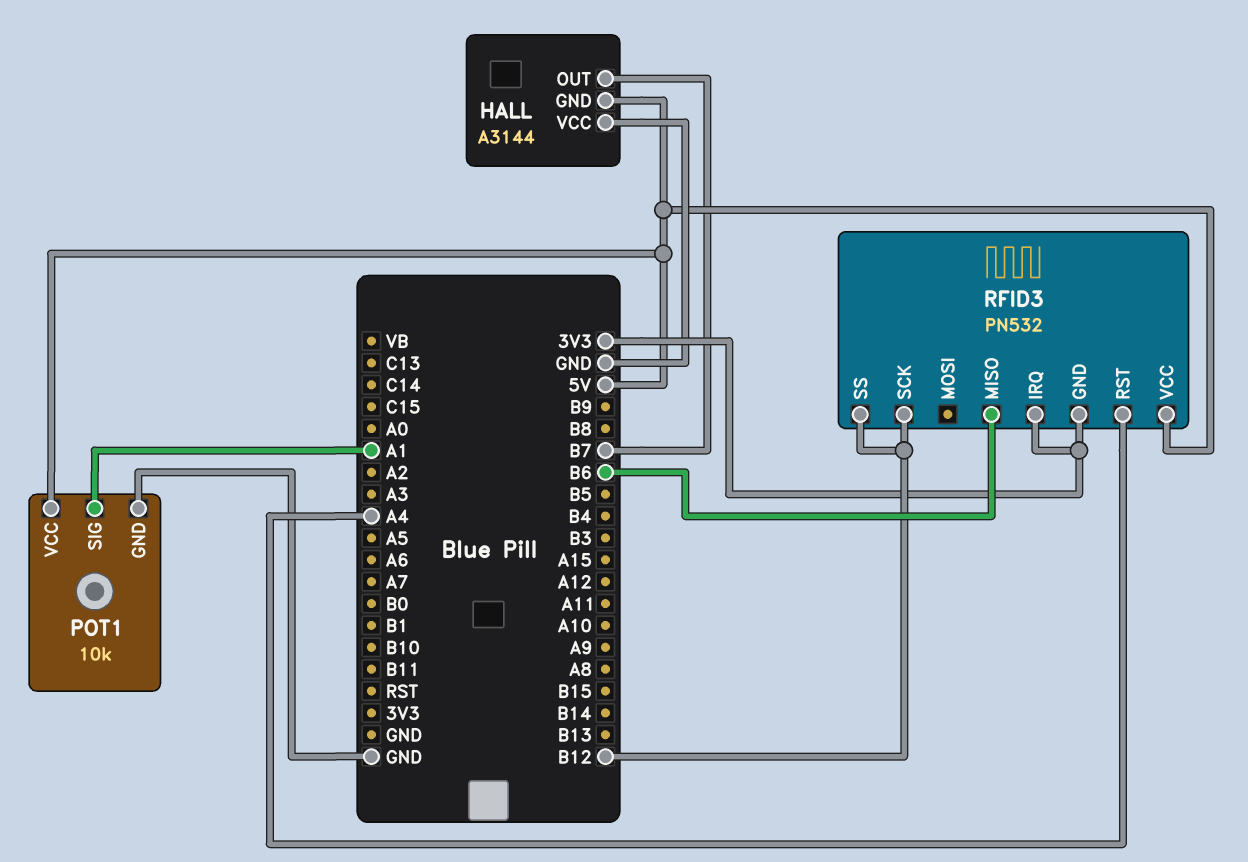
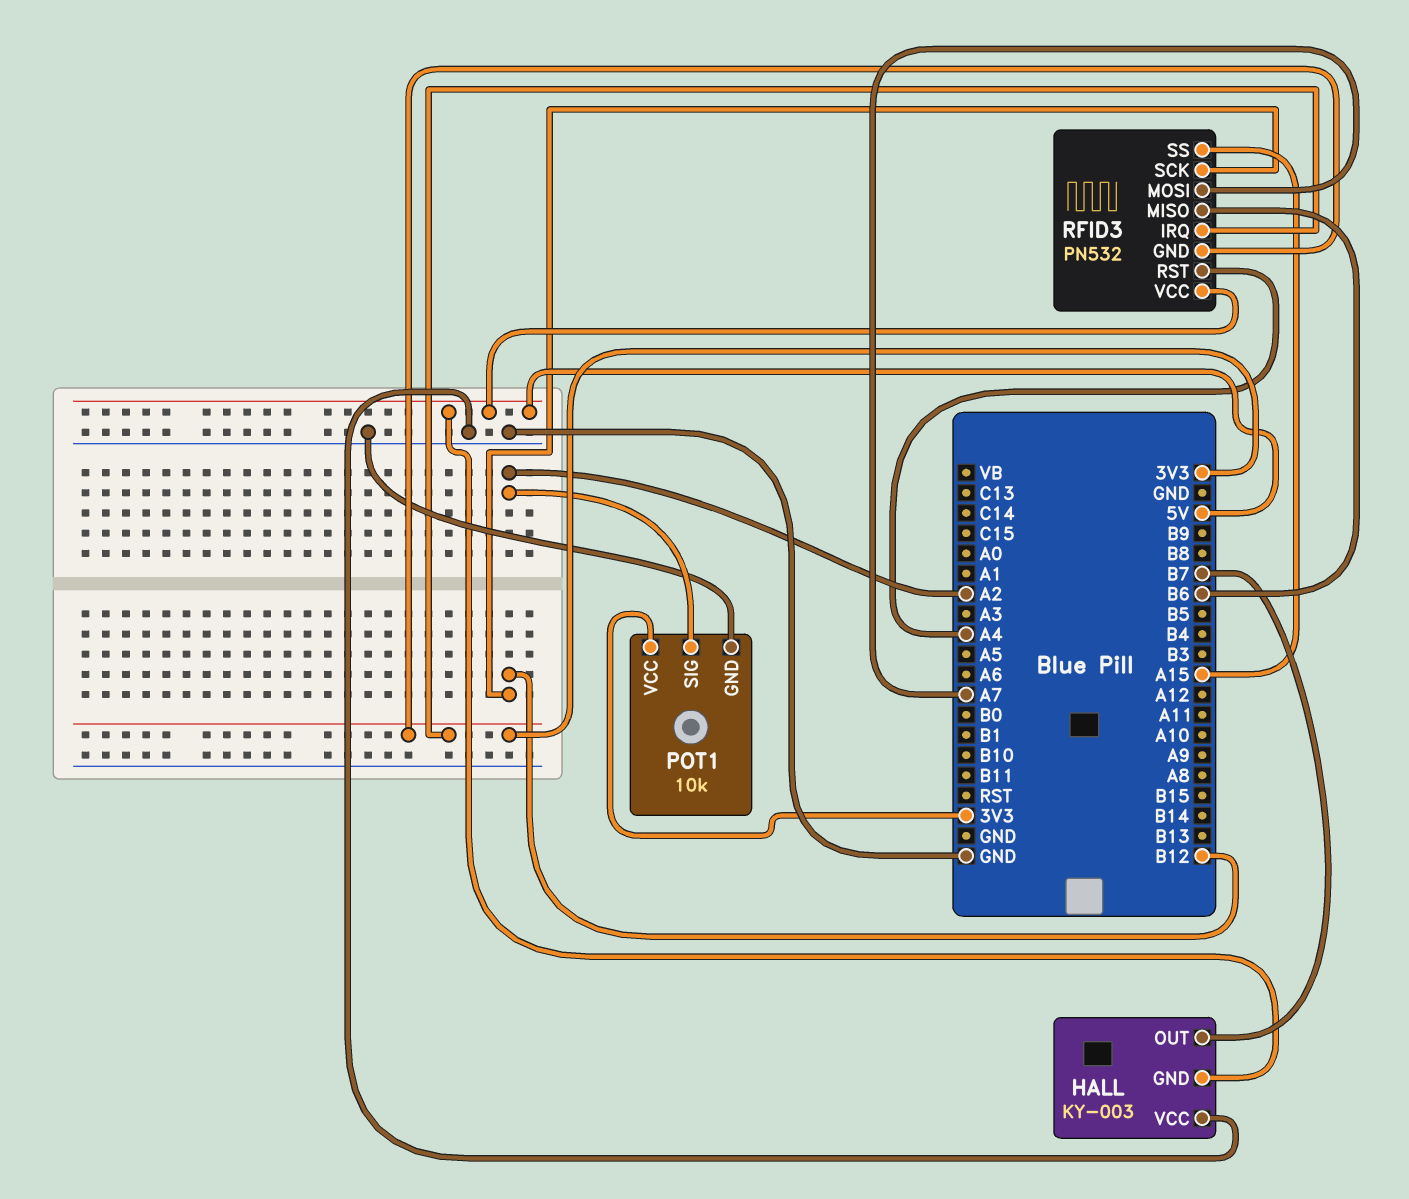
HALL: A3144 -> KY-003
POT1 pin SIG: A1 -> A2
POT1 pin VCC: 5V -> 3V3
RFID3 pin MOSI: none -> A7
RFID3 pin SS: B12 -> A15

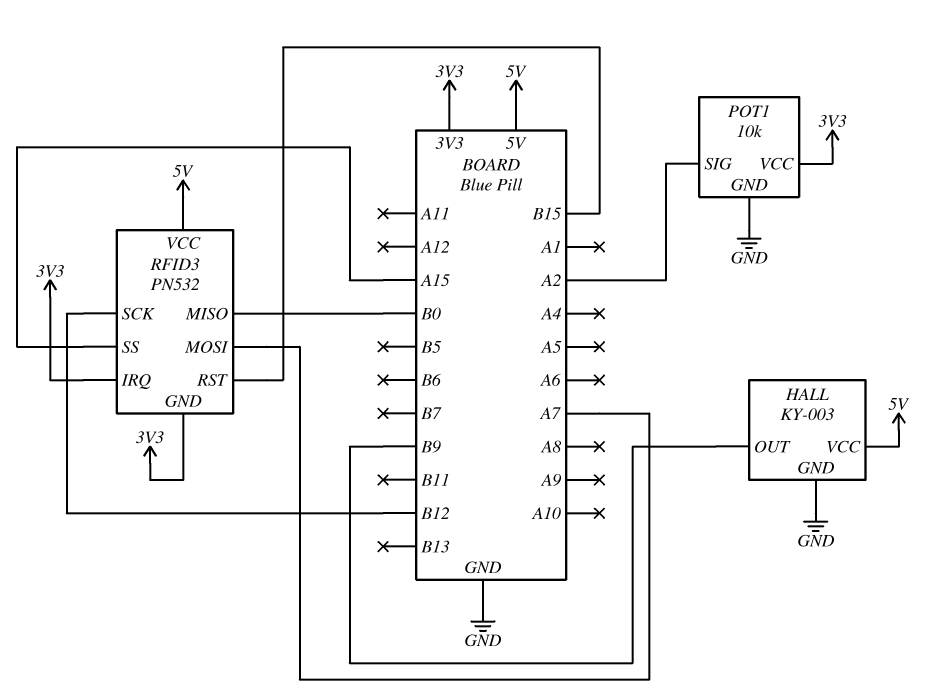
HALL pin GND: 5V -> GND
HALL pin OUT: B7 -> B9
HALL pin VCC: GND -> 5V
RFID3 pin MISO: B6 -> B0
RFID3 pin RST: A4 -> B15

